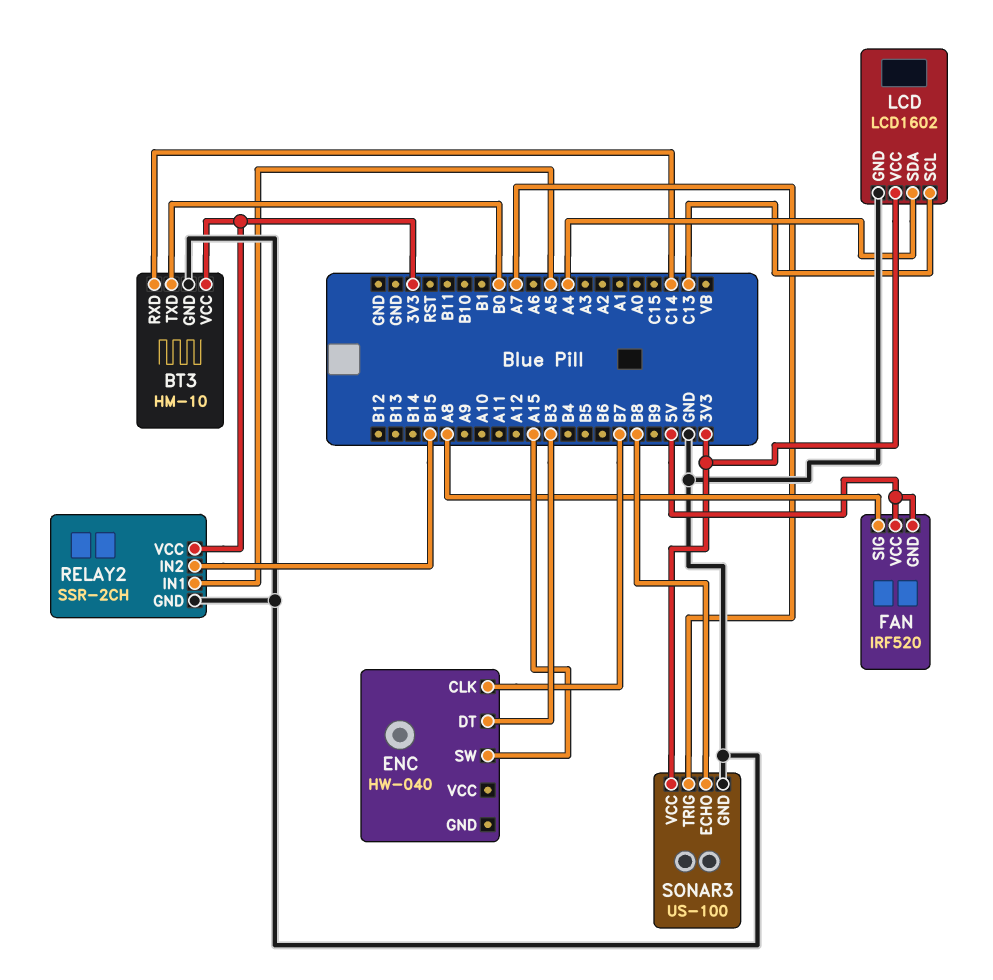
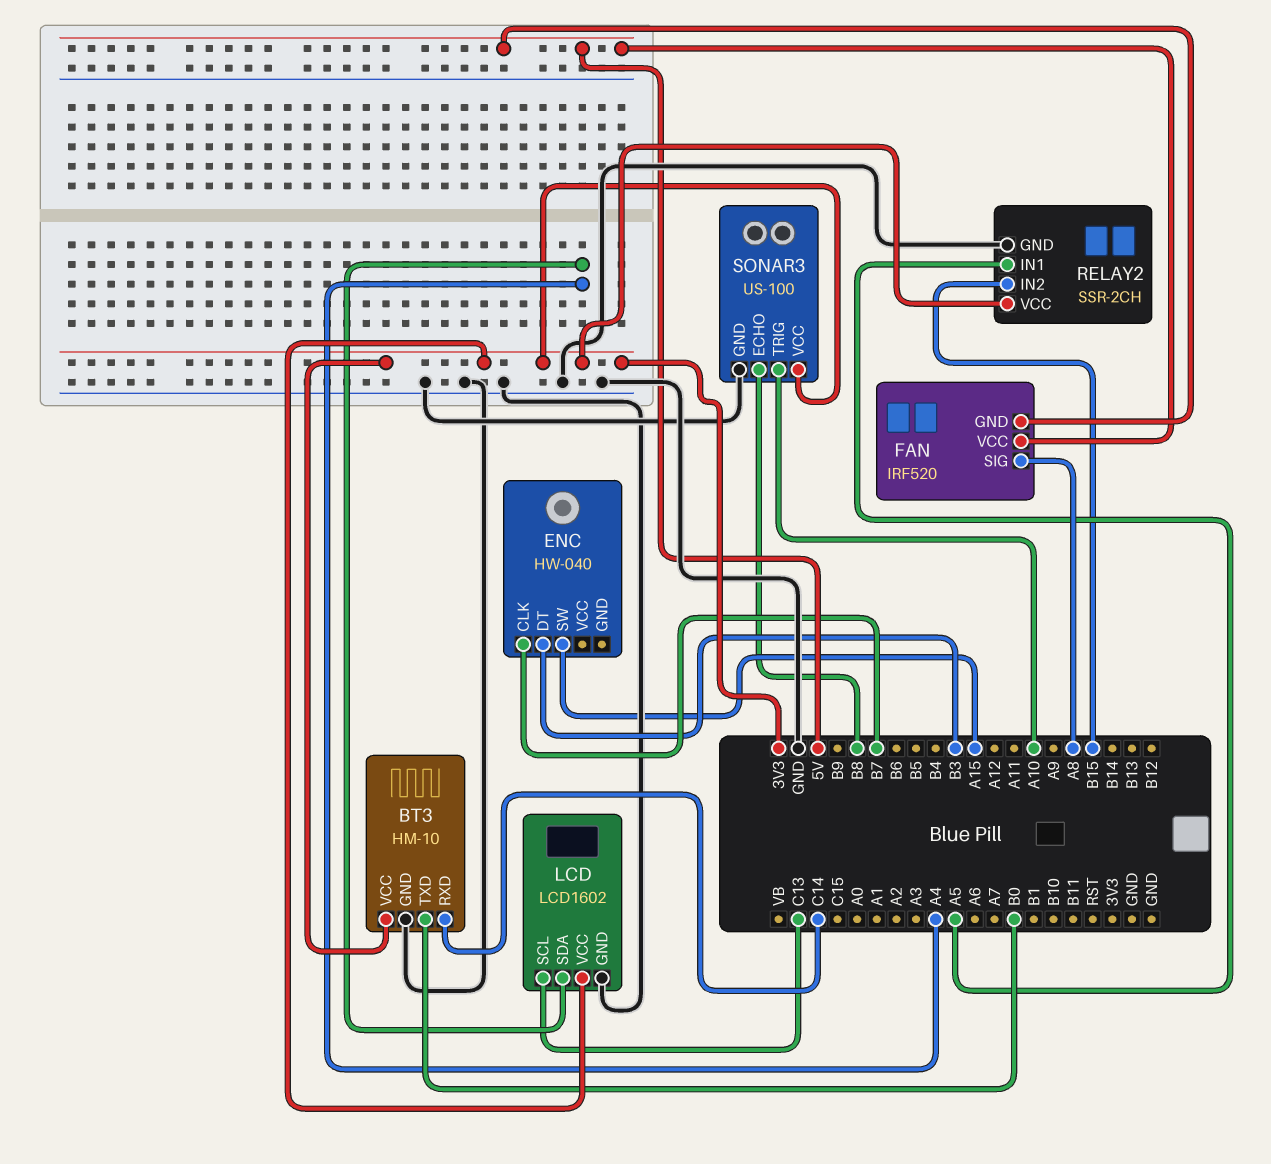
SONAR3 pin TRIG: A7 -> A10

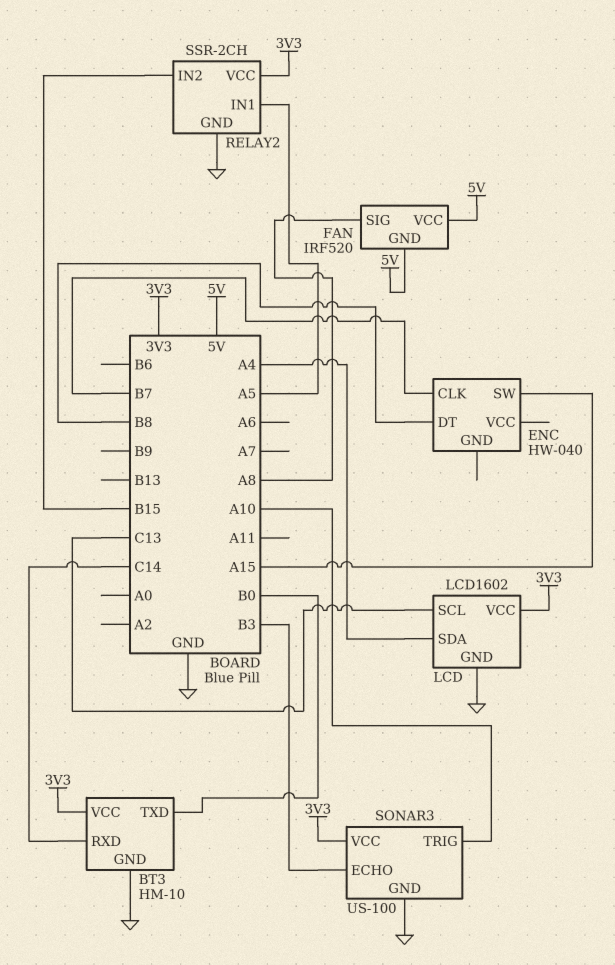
ENC pin DT: B3 -> B8
SONAR3 pin ECHO: B8 -> B3

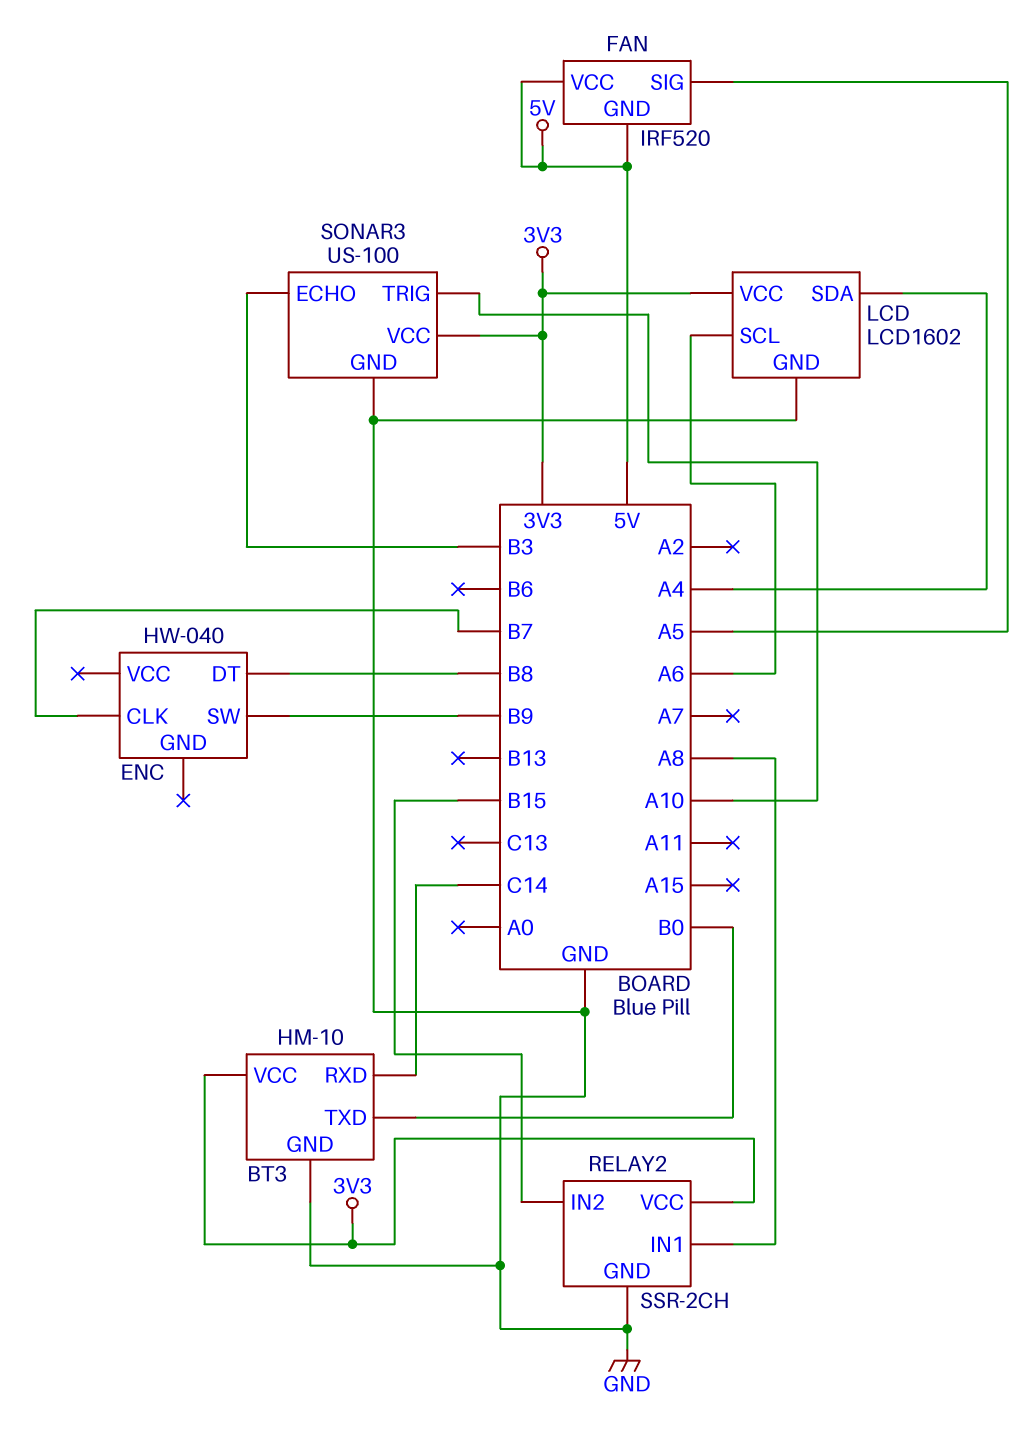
ENC pin SW: A15 -> B9
FAN pin SIG: A8 -> A5
LCD pin SCL: C13 -> A6
RELAY2 pin IN1: A5 -> A8

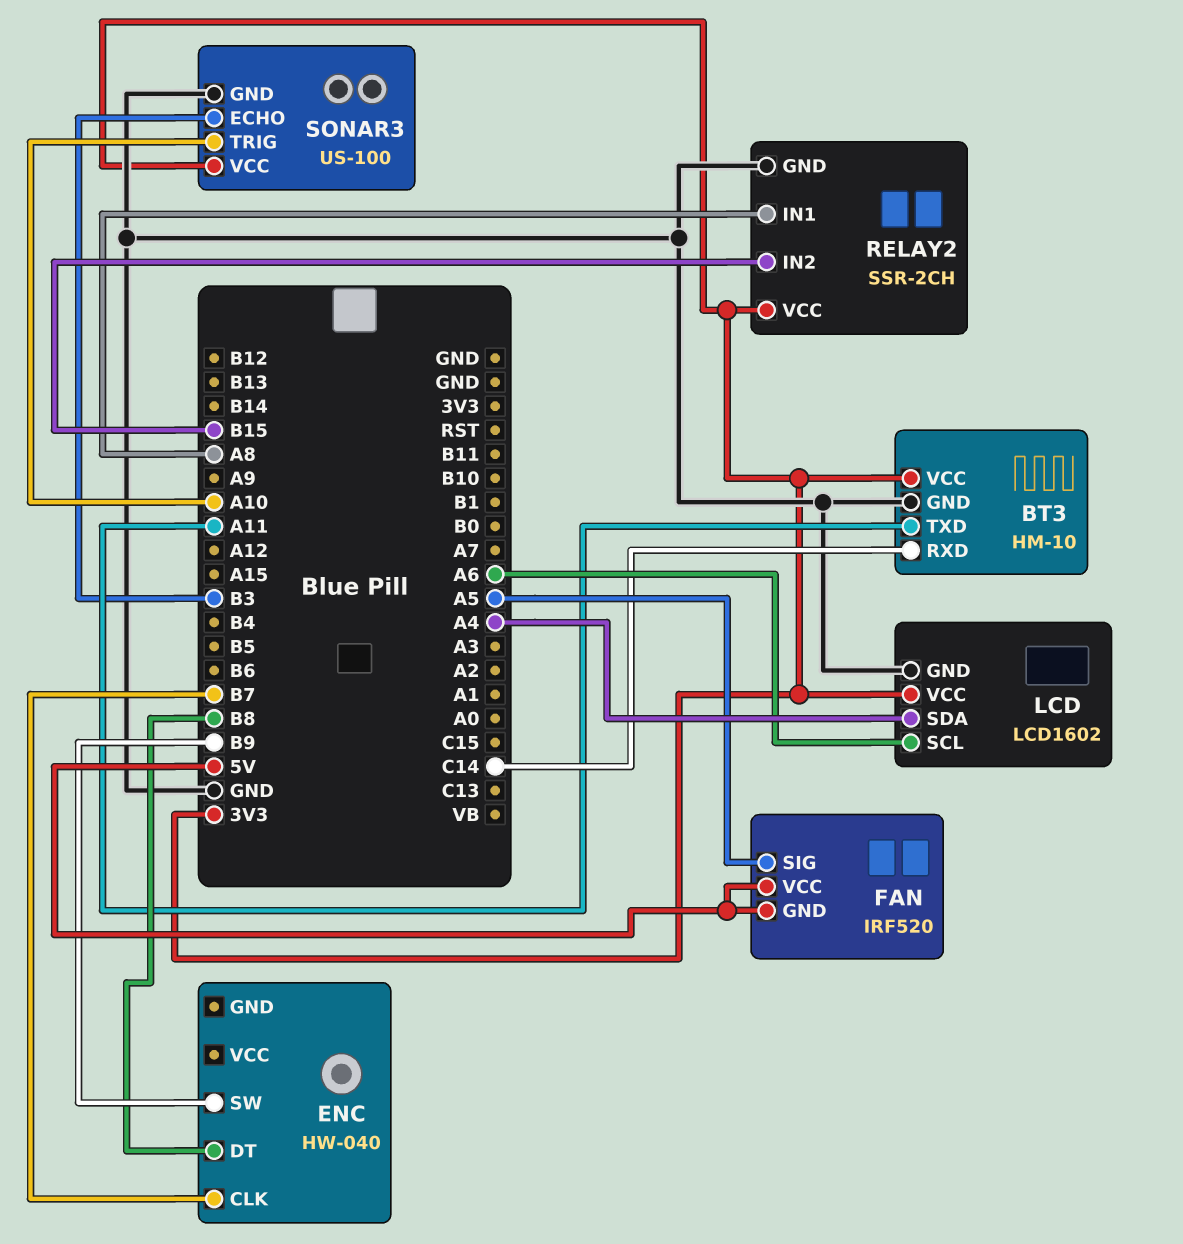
BT3 pin TXD: B0 -> A11

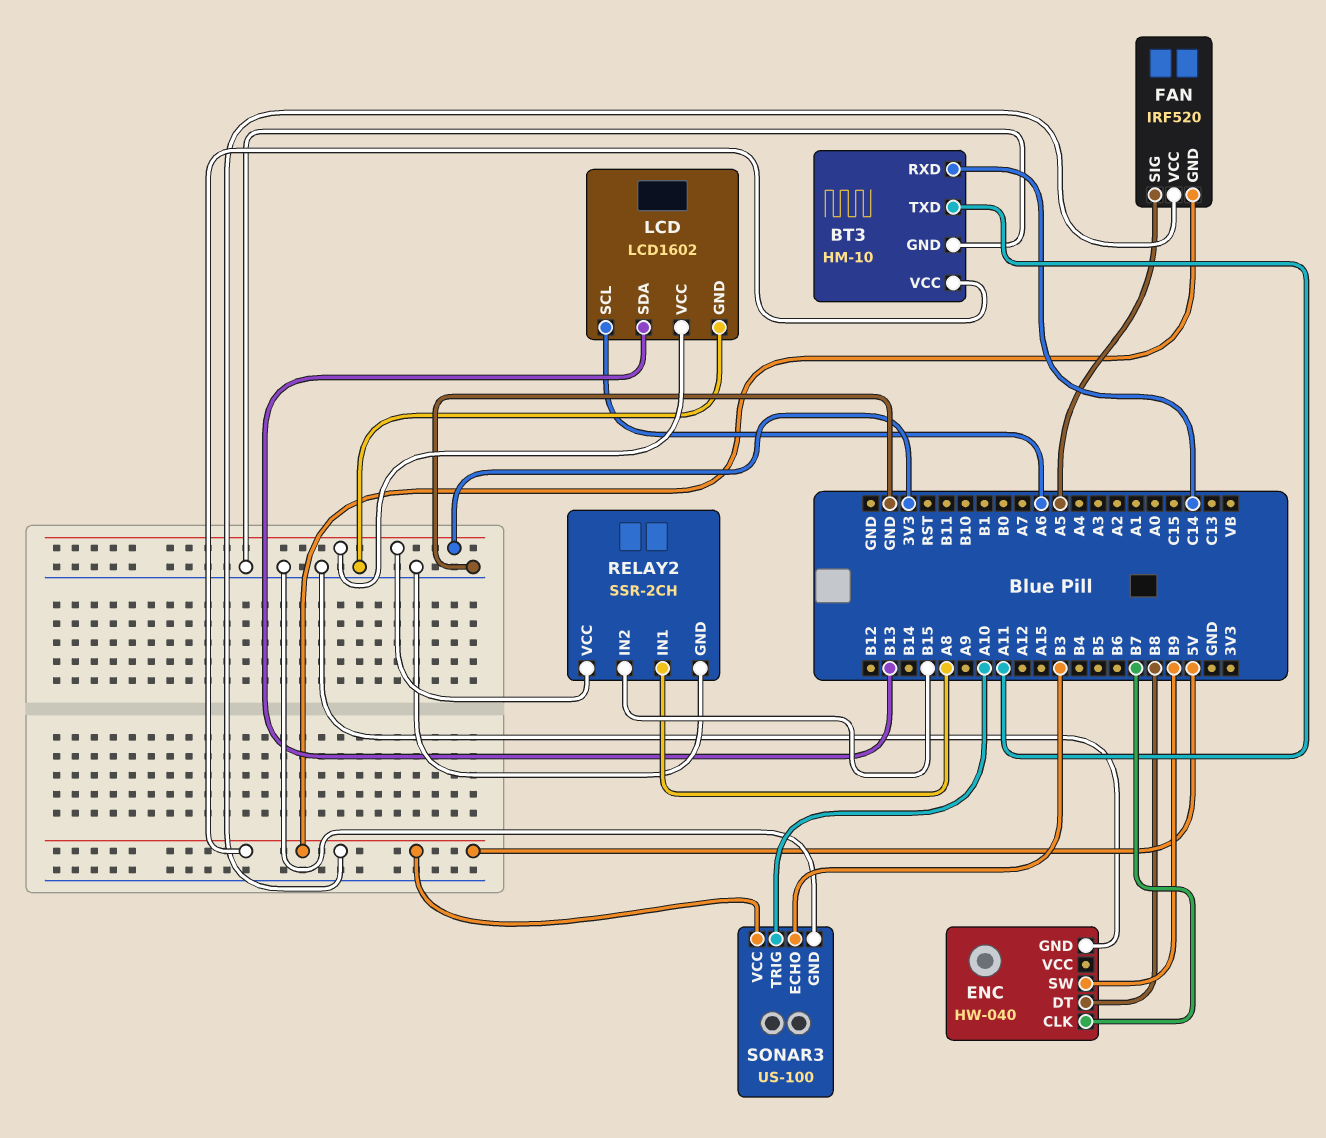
BT3 pin VCC: 3V3 -> 5V
ENC pin GND: none -> GND
LCD pin SDA: A4 -> B13
SONAR3 pin VCC: 3V3 -> 5V

